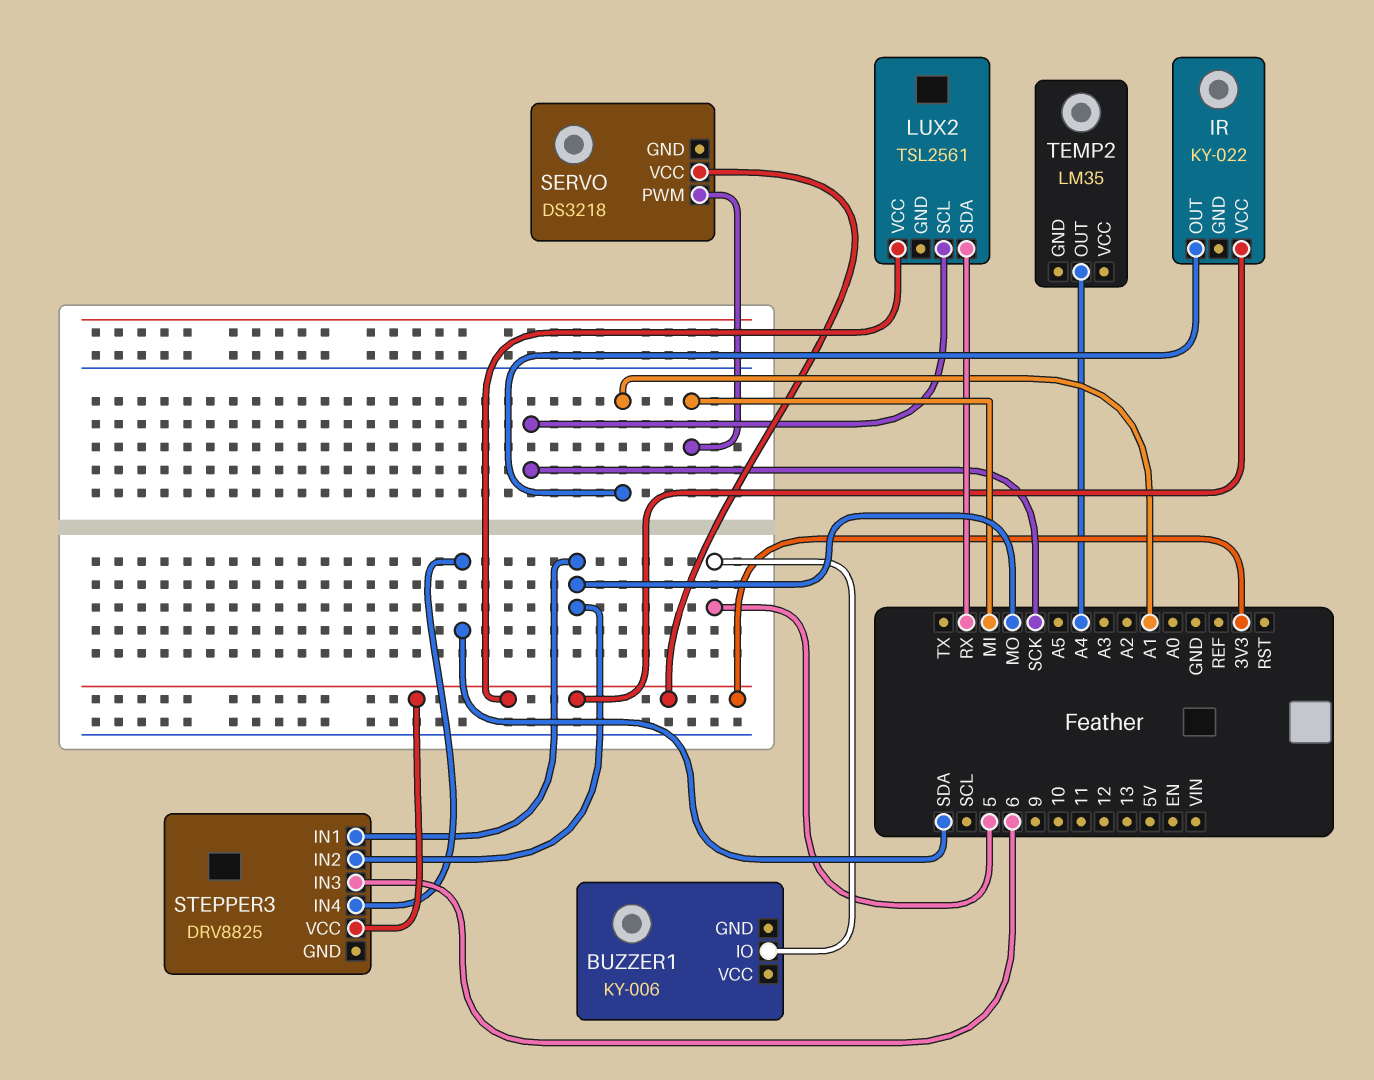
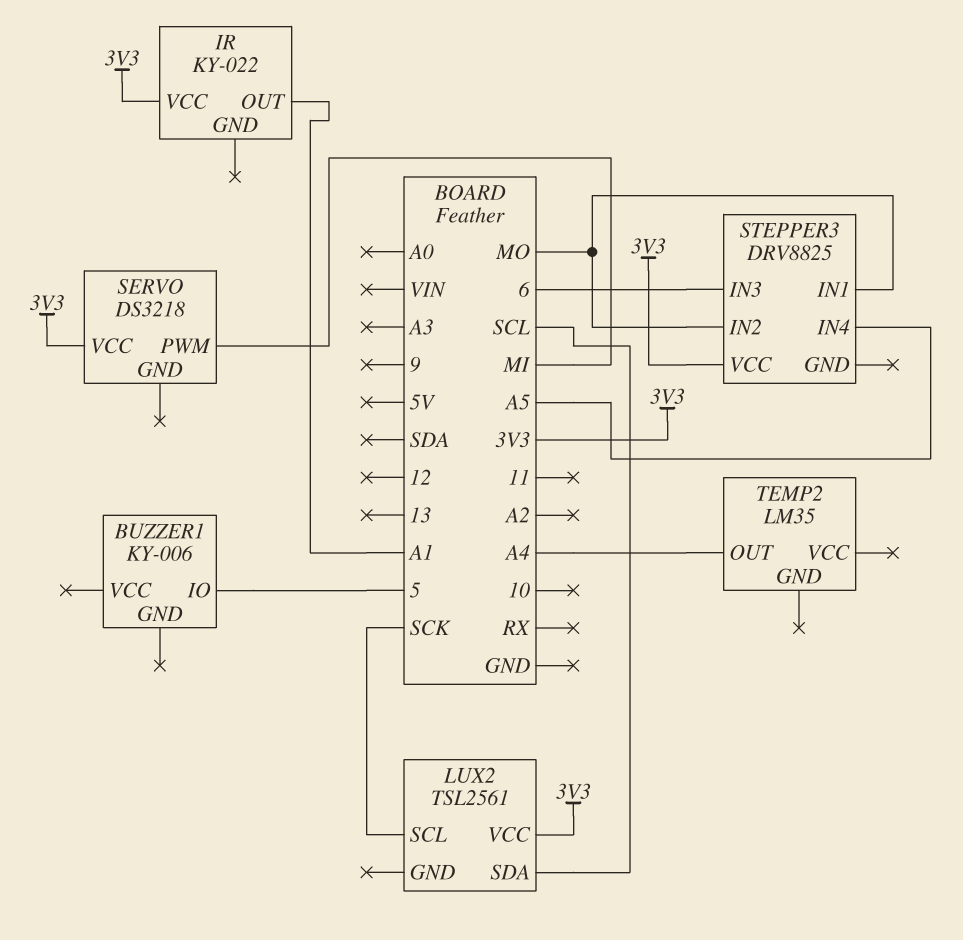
LUX2 pin SDA: RX -> SCL
STEPPER3 pin IN4: SDA -> A5

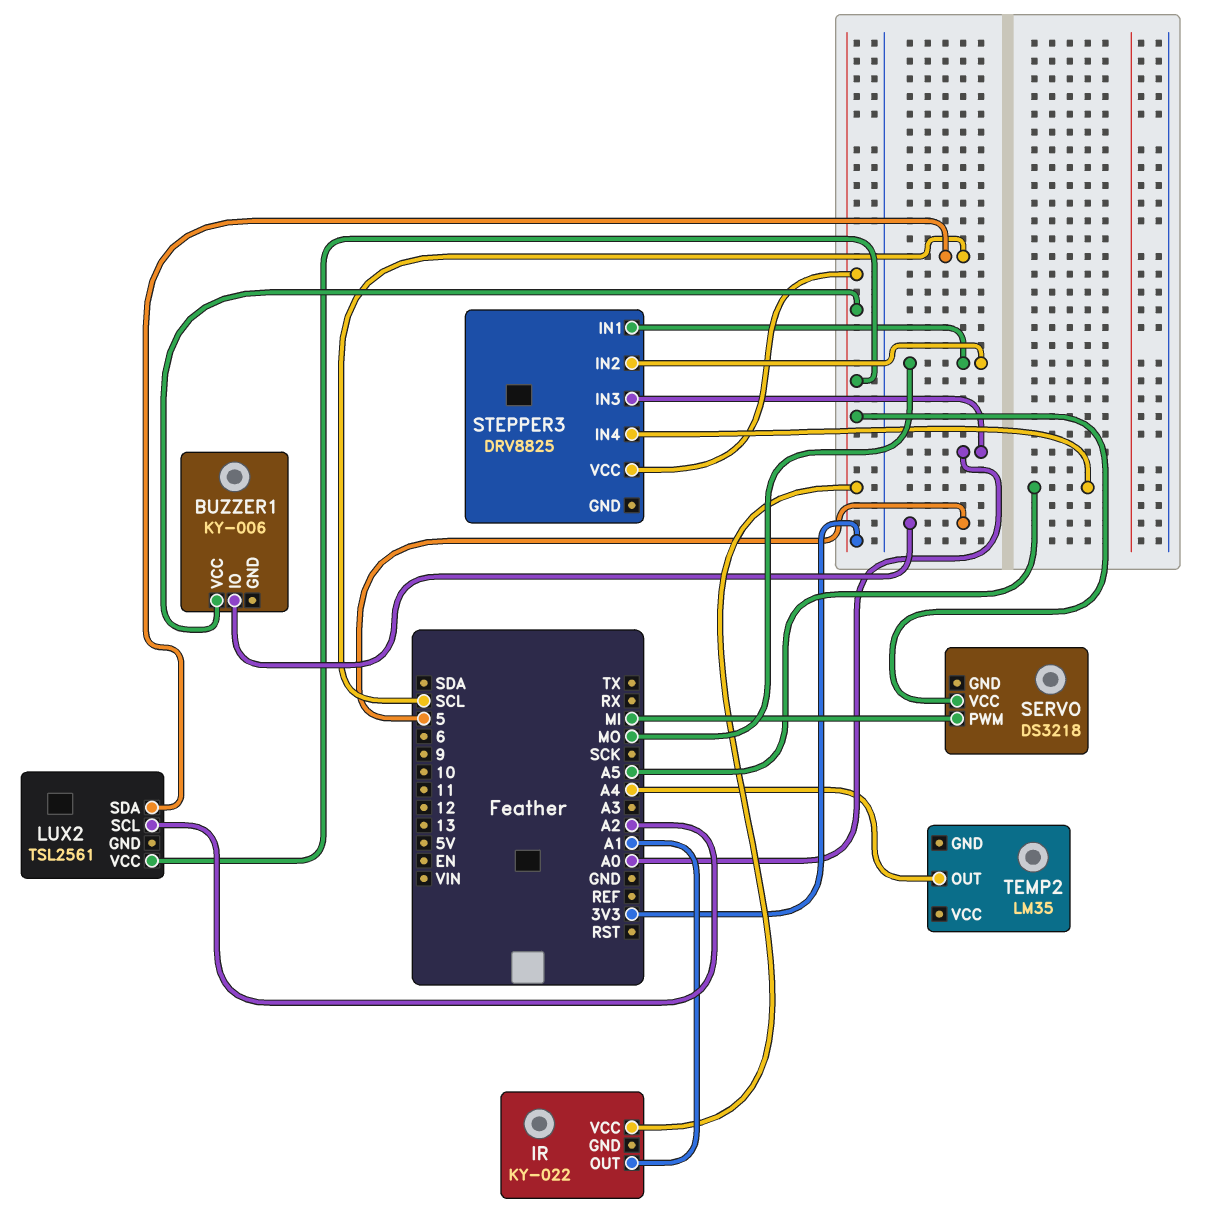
BUZZER1 pin VCC: none -> 3V3
LUX2 pin SCL: SCK -> A2
STEPPER3 pin IN3: 6 -> A0

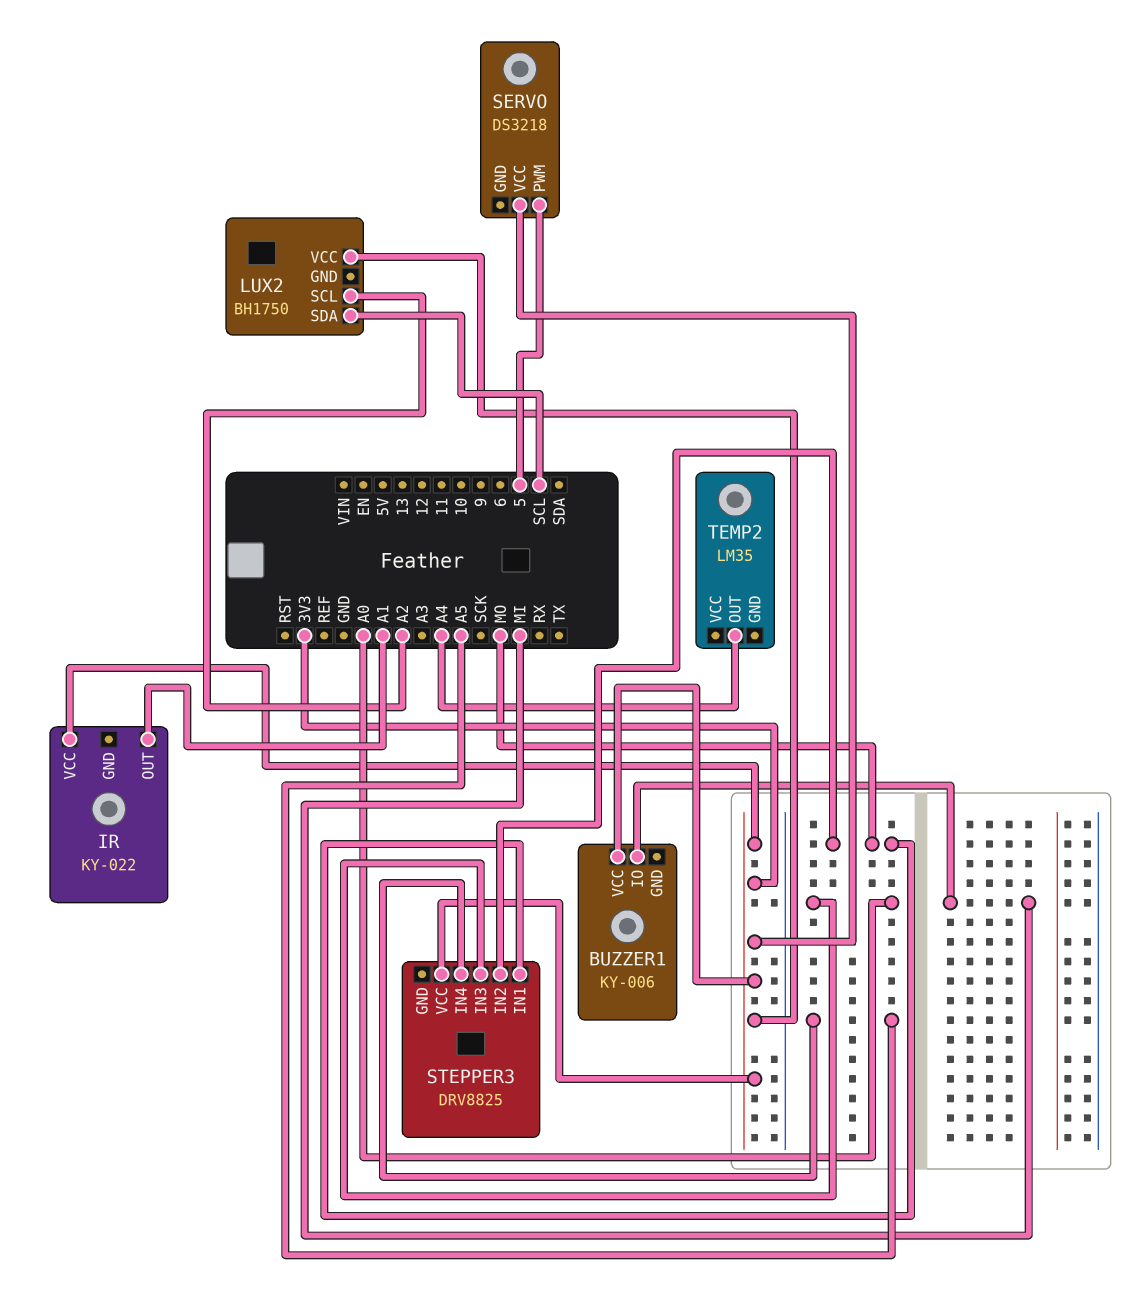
BUZZER1 pin IO: 5 -> MI
LUX2: TSL2561 -> BH1750
SERVO pin PWM: MI -> 5

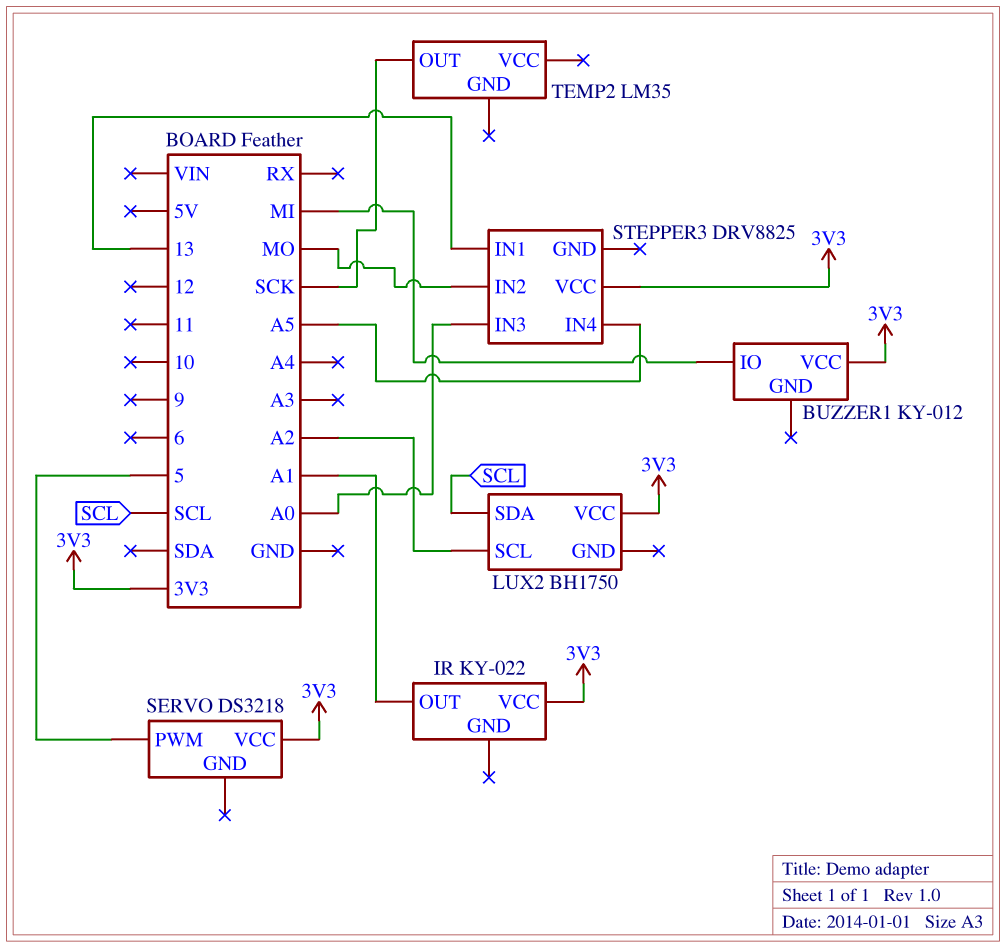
BUZZER1: KY-006 -> KY-012
STEPPER3 pin IN1: MO -> 13
TEMP2 pin OUT: A4 -> SCK

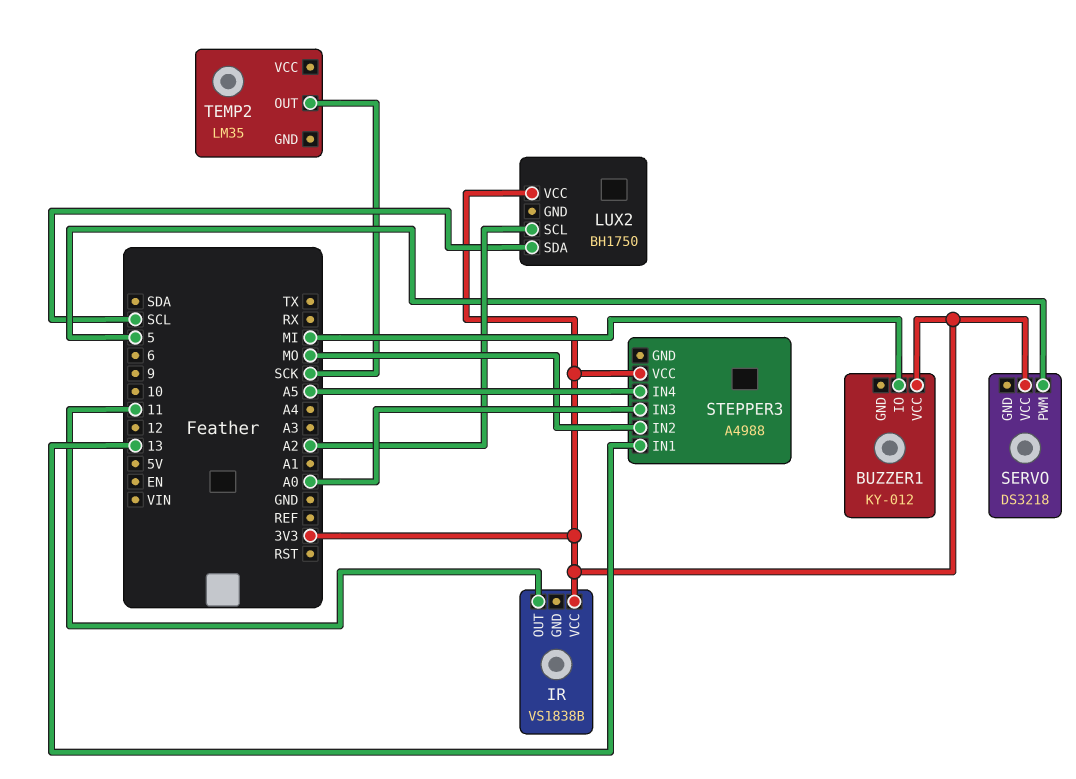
IR: KY-022 -> VS1838B
IR pin OUT: A1 -> 11
STEPPER3: DRV8825 -> A4988

